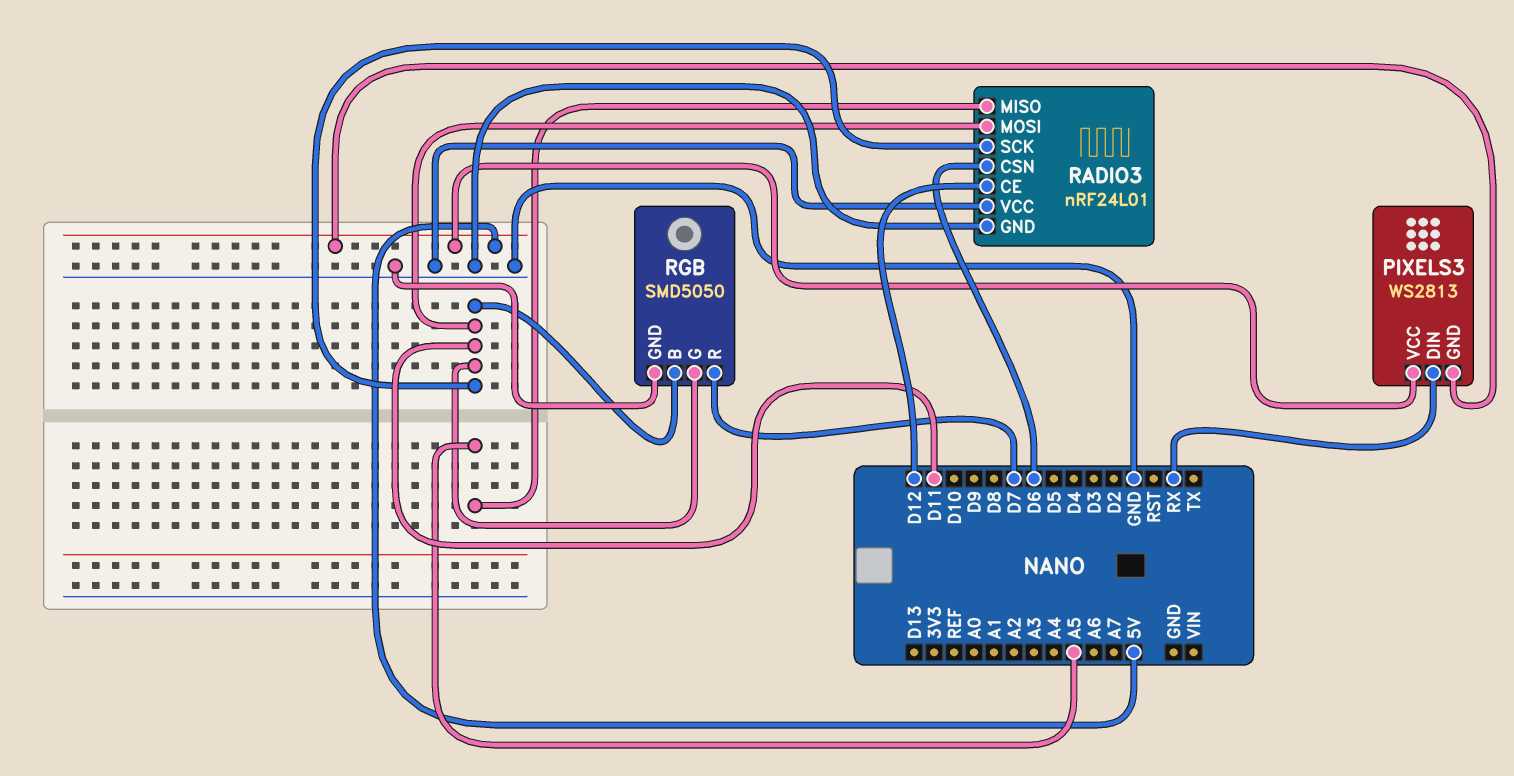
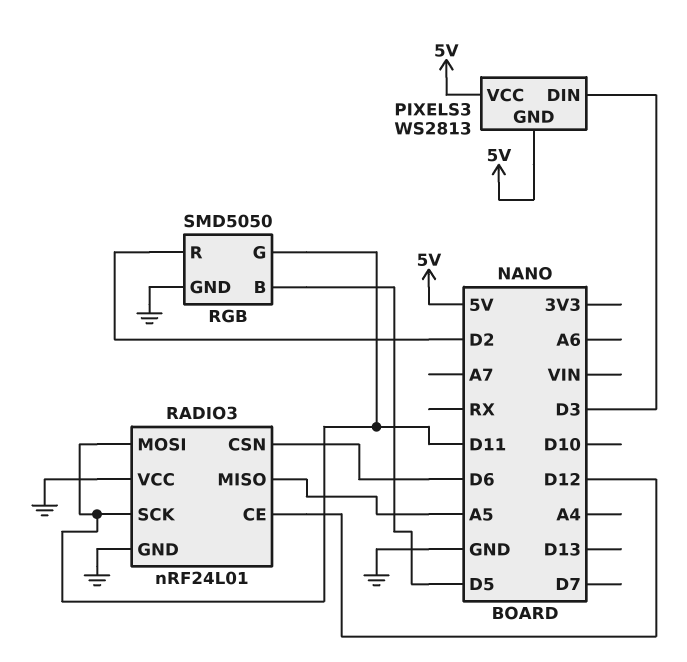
PIXELS3 pin DIN: RX -> D3
RGB pin B: D11 -> D5
RGB pin R: D7 -> D2

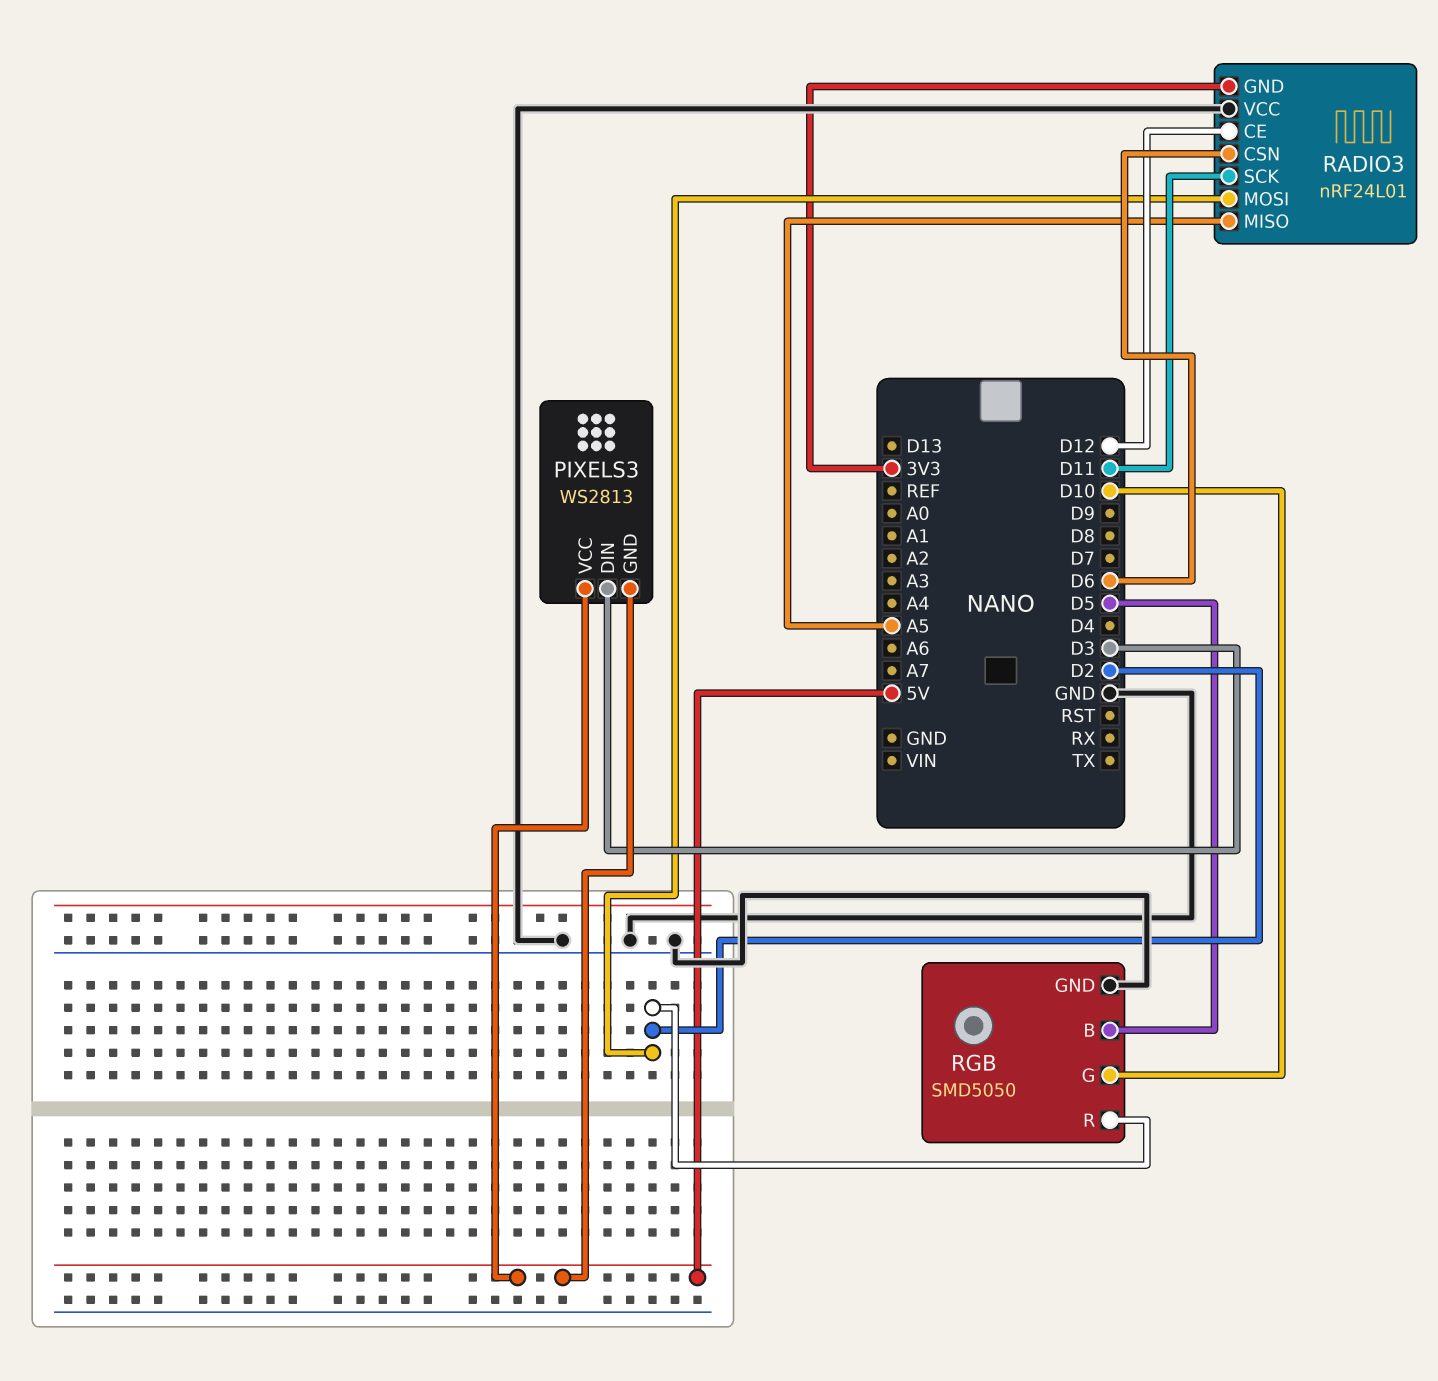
RADIO3 pin GND: GND -> 3V3
RADIO3 pin MOSI: D11 -> D2
RGB pin G: D11 -> D10

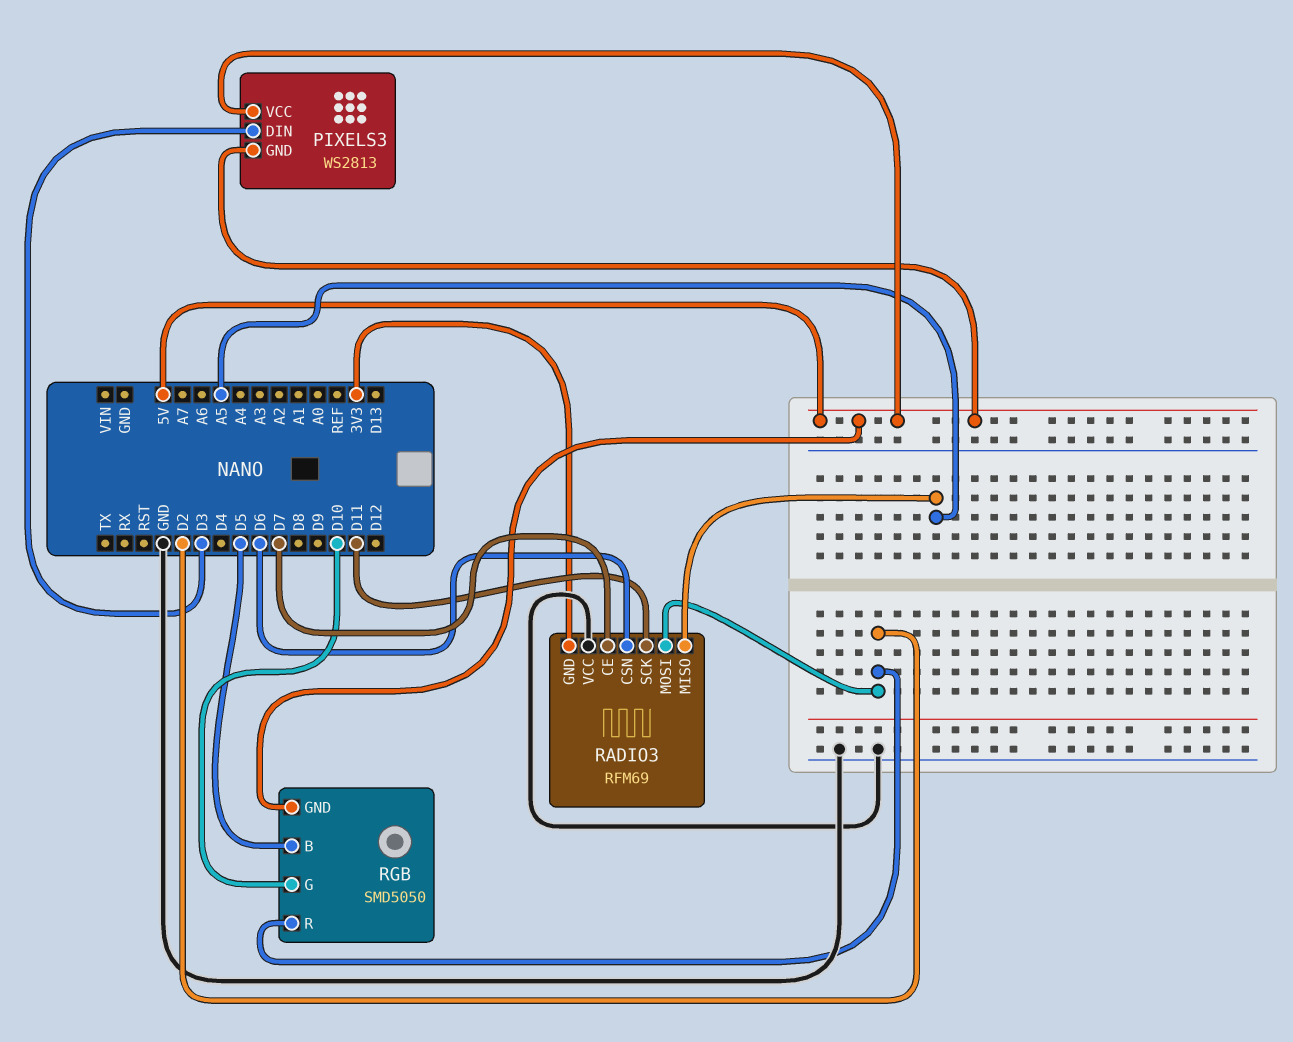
RADIO3: nRF24L01 -> RFM69
RADIO3 pin CE: D12 -> D7
RGB pin GND: GND -> 5V

